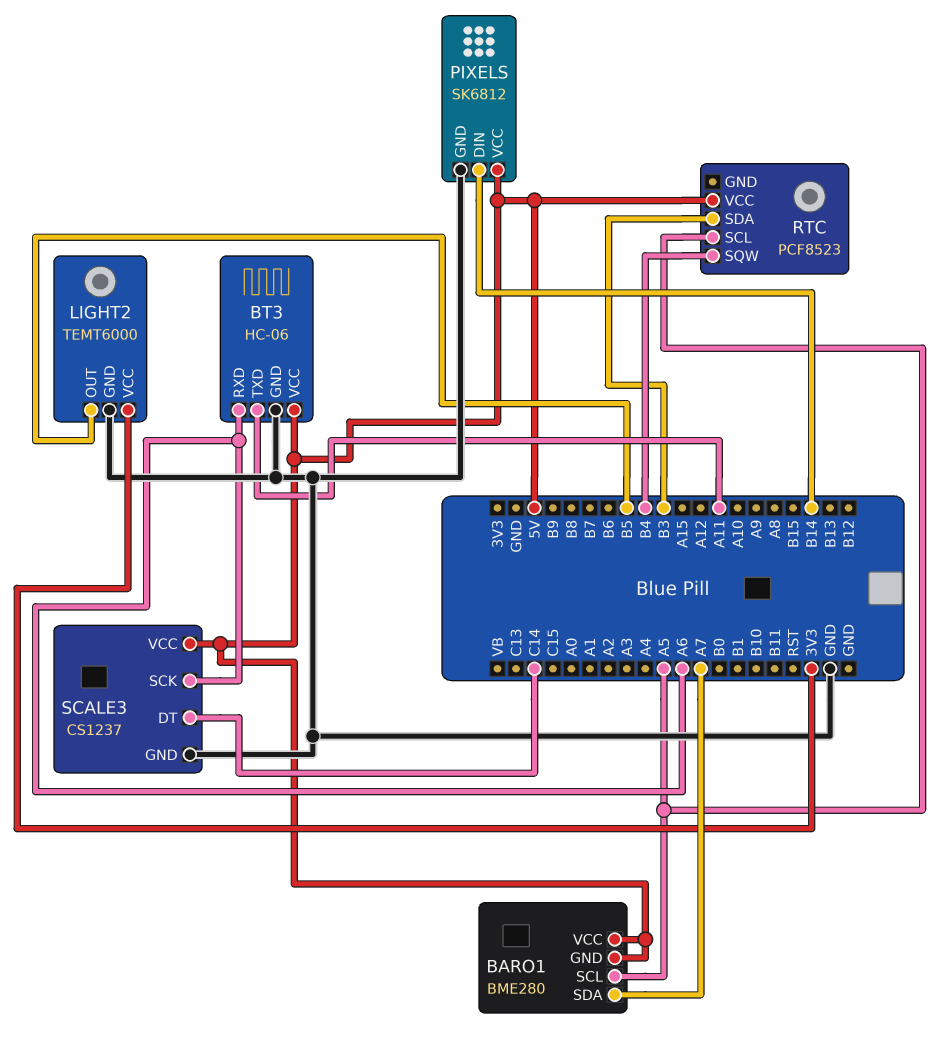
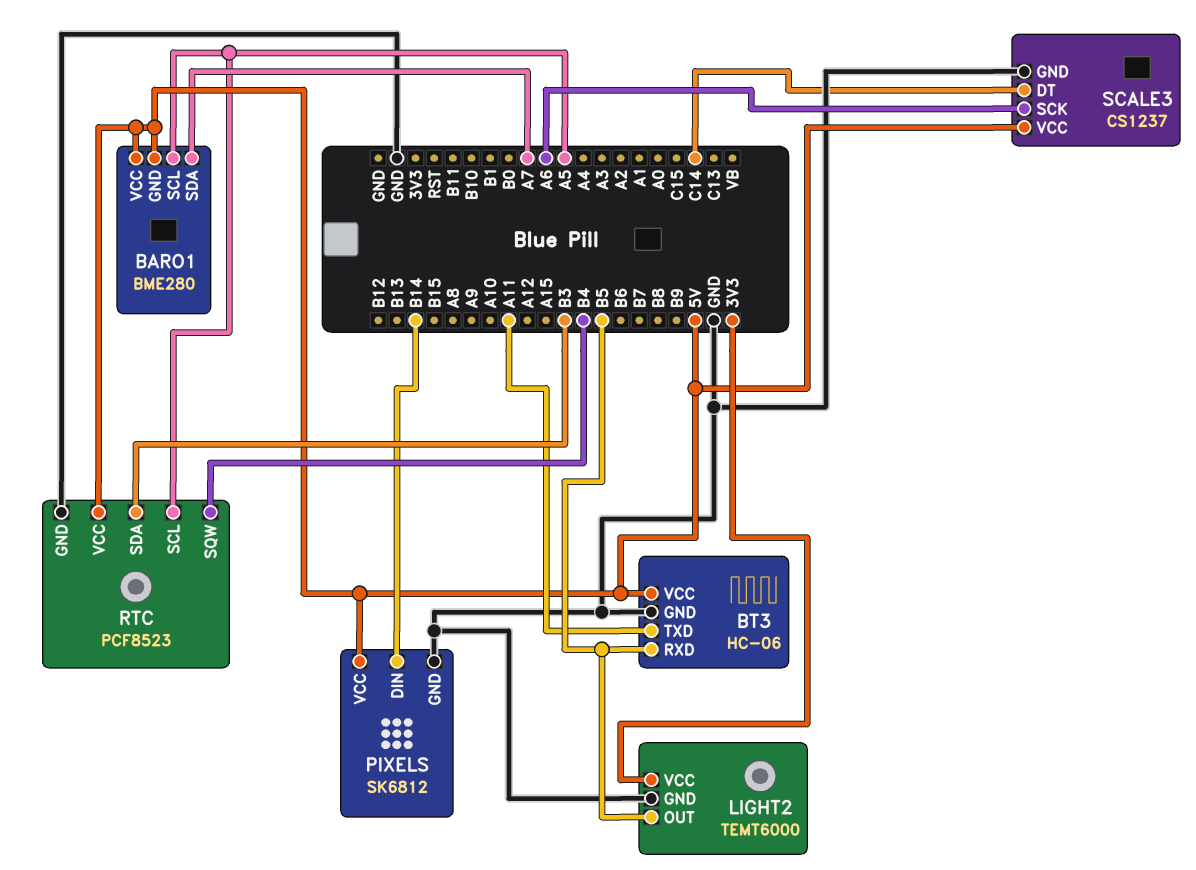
BT3 pin RXD: A6 -> B5
RTC pin GND: none -> GND

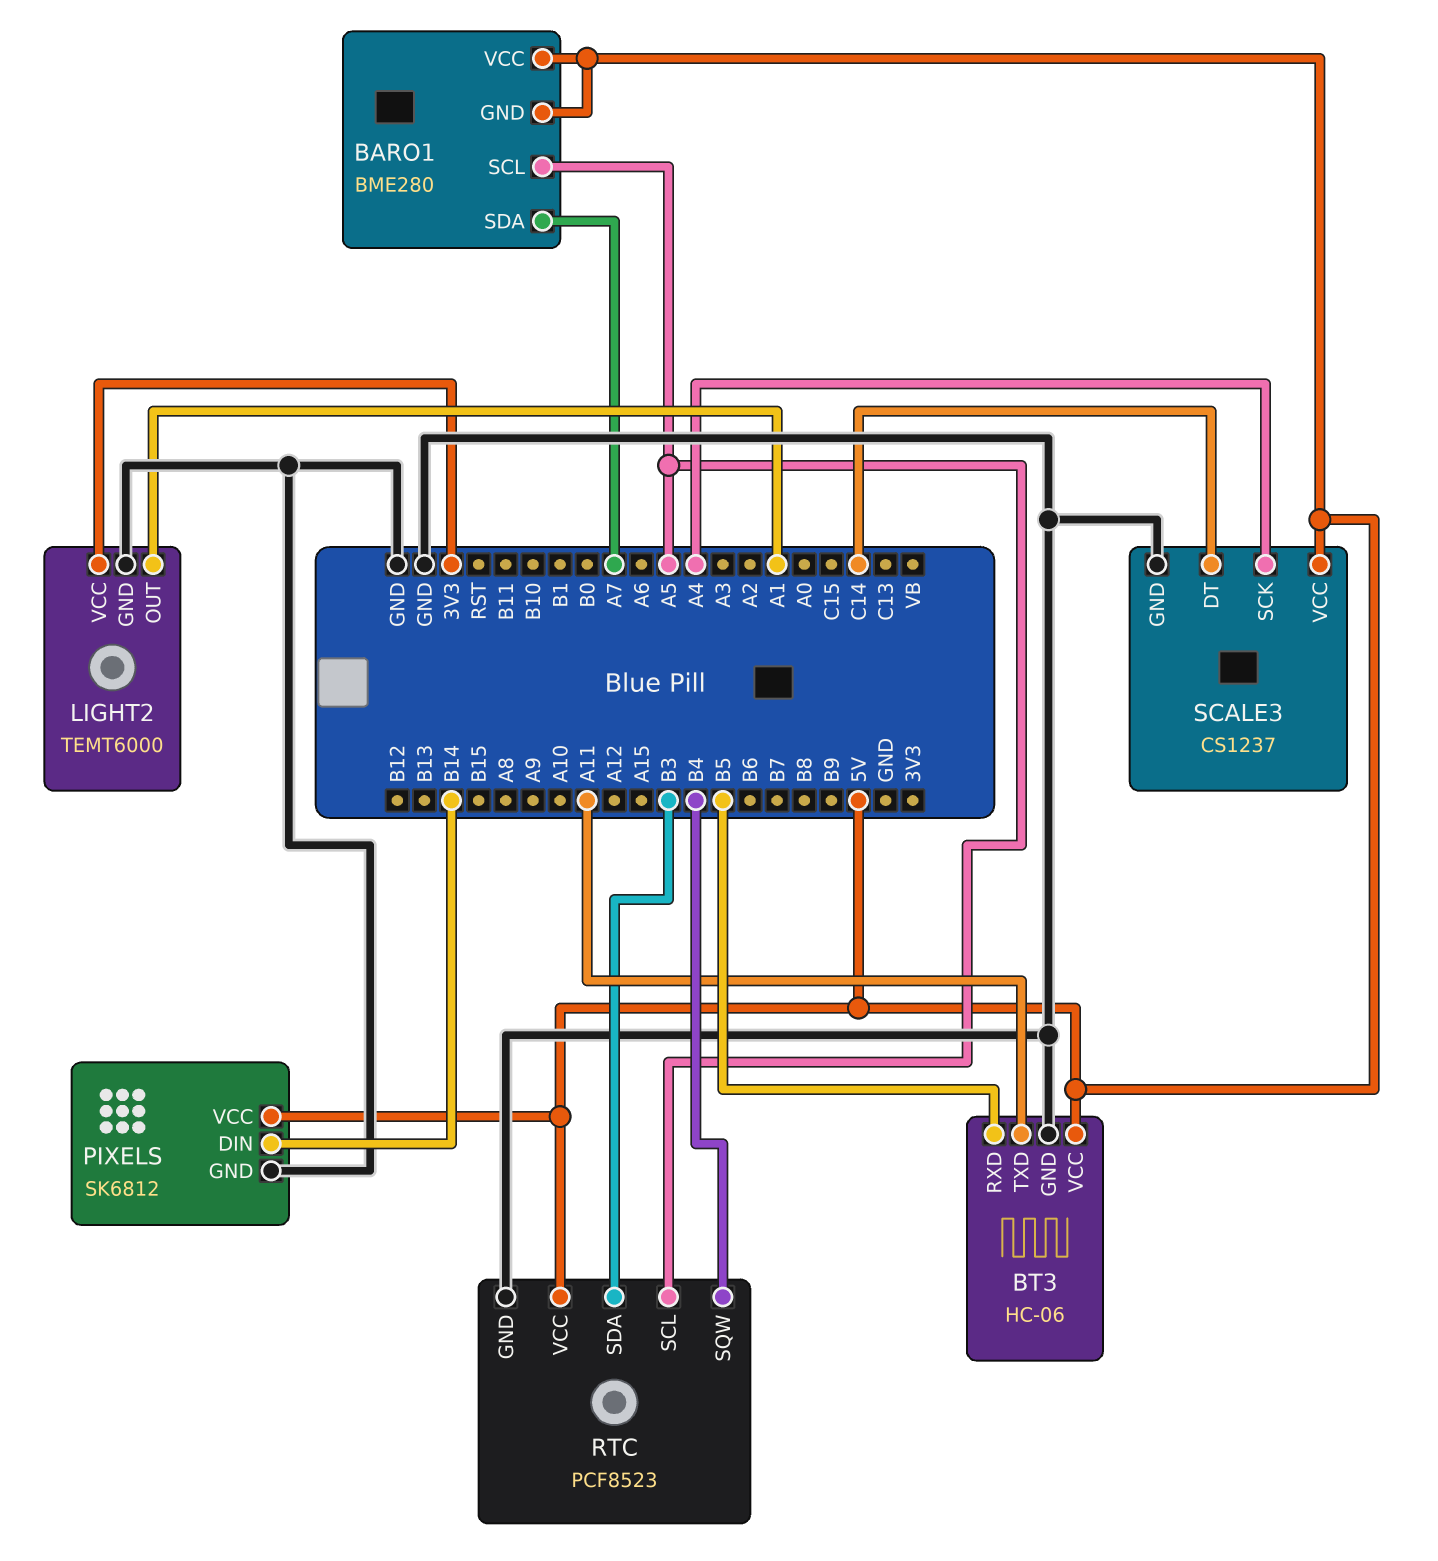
LIGHT2 pin OUT: B5 -> A1
SCALE3 pin SCK: A6 -> A4

